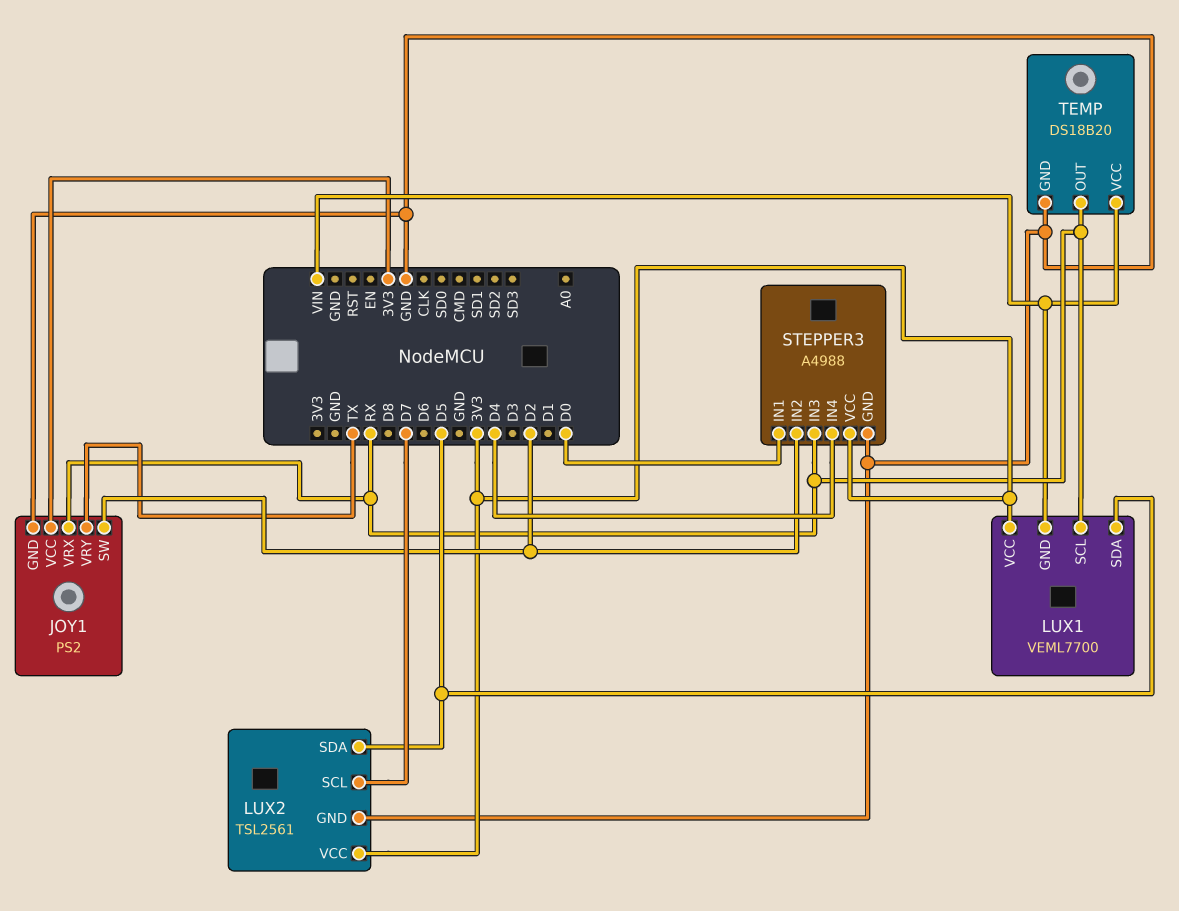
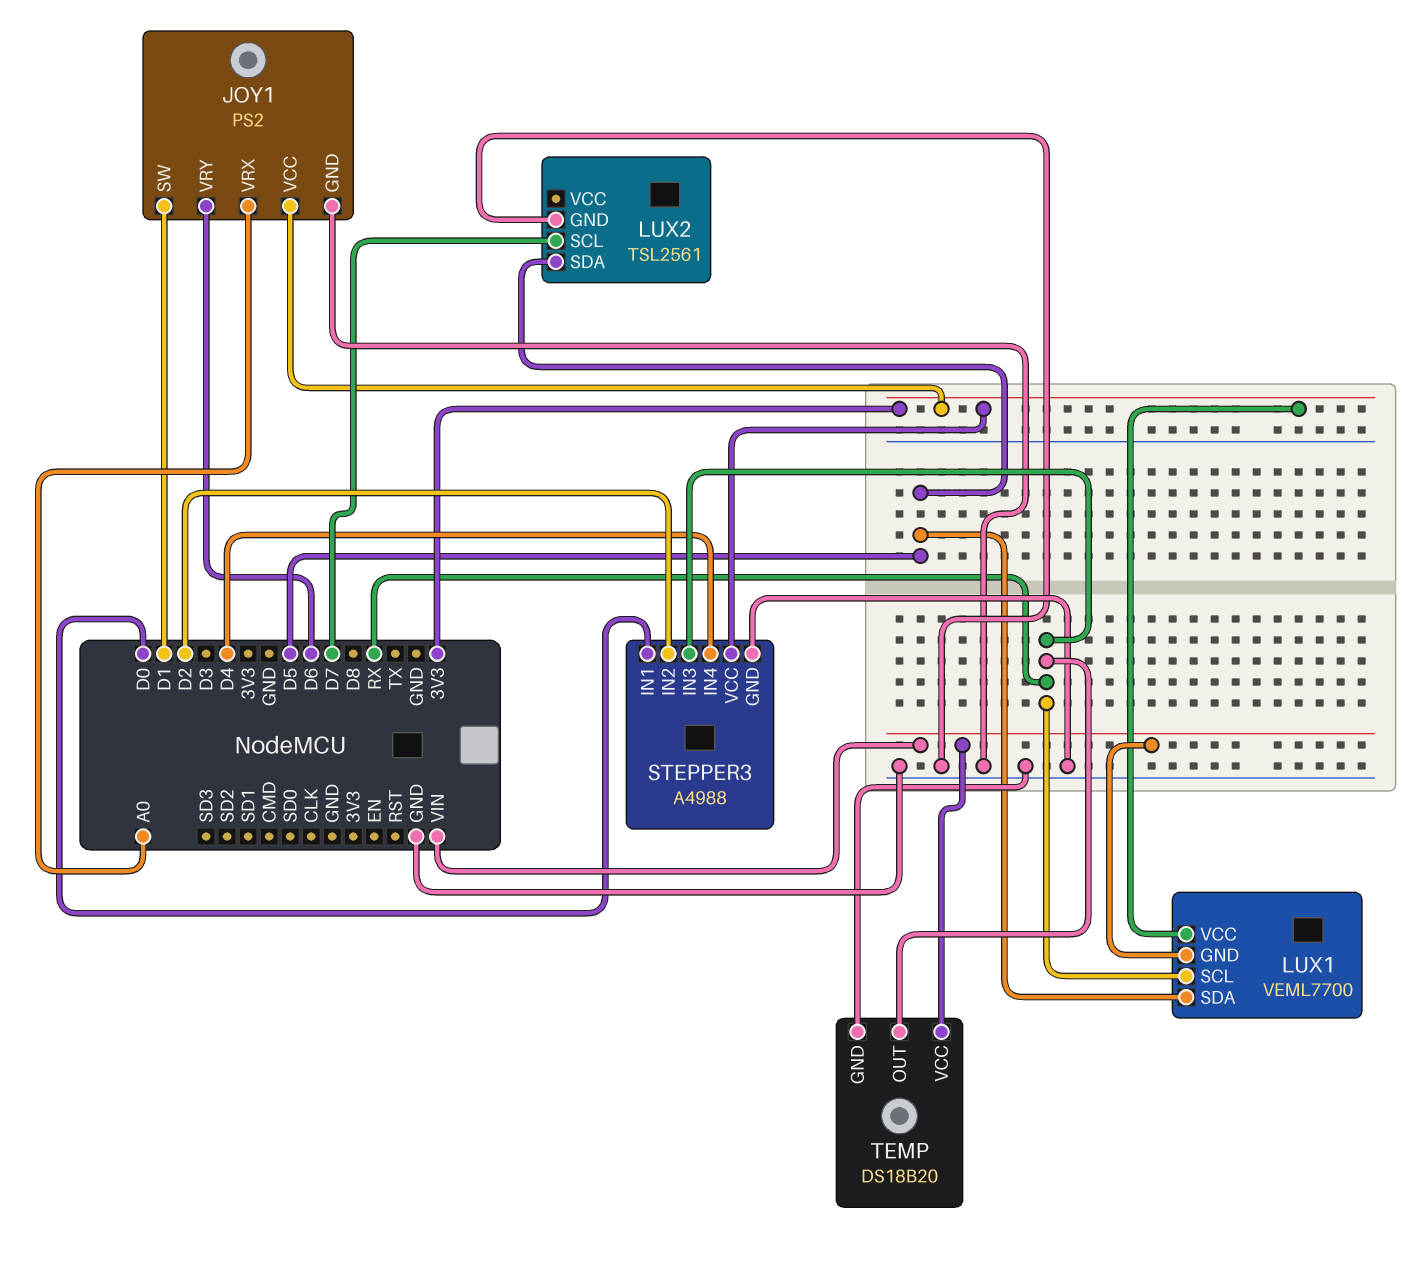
JOY1 pin SW: D2 -> D1
JOY1 pin VRX: RX -> A0
JOY1 pin VRY: TX -> D6
LUX2 pin VCC: 3V3 -> none

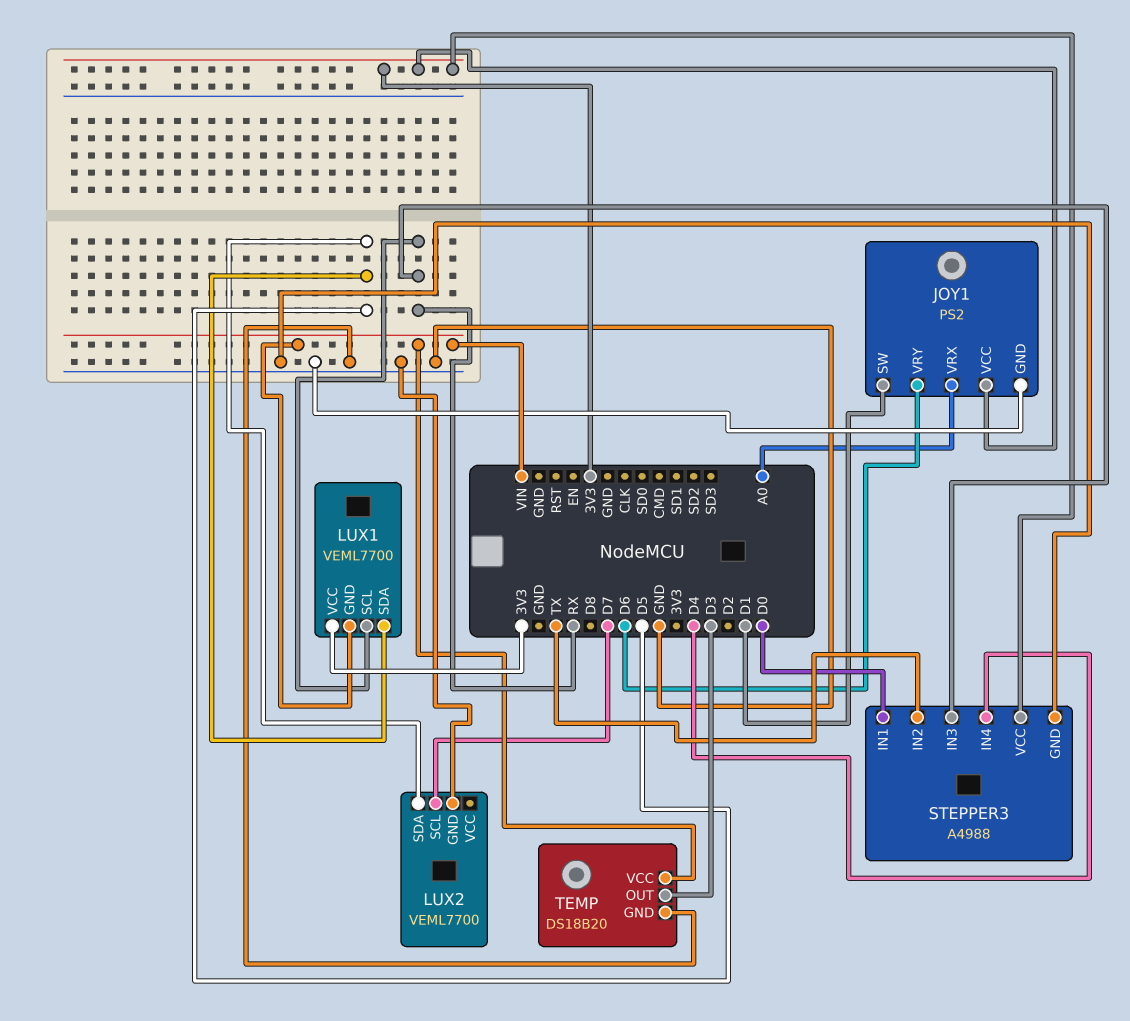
LUX2: TSL2561 -> VEML7700
STEPPER3 pin IN2: D2 -> TX
TEMP pin OUT: RX -> D3

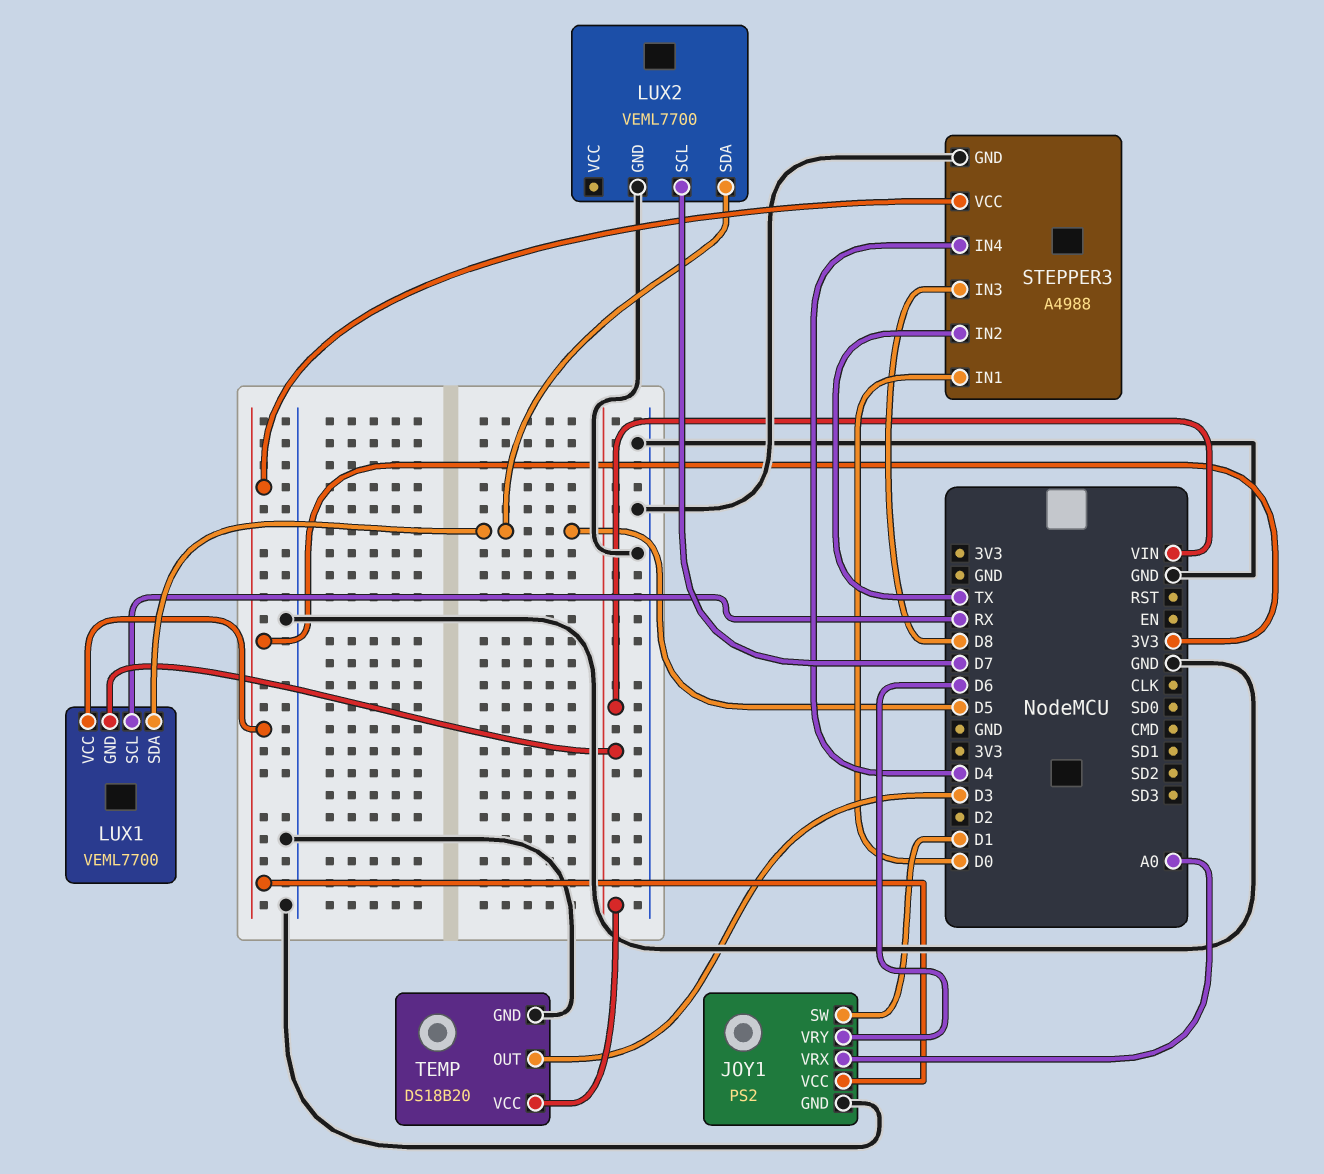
STEPPER3 pin IN3: RX -> D8

